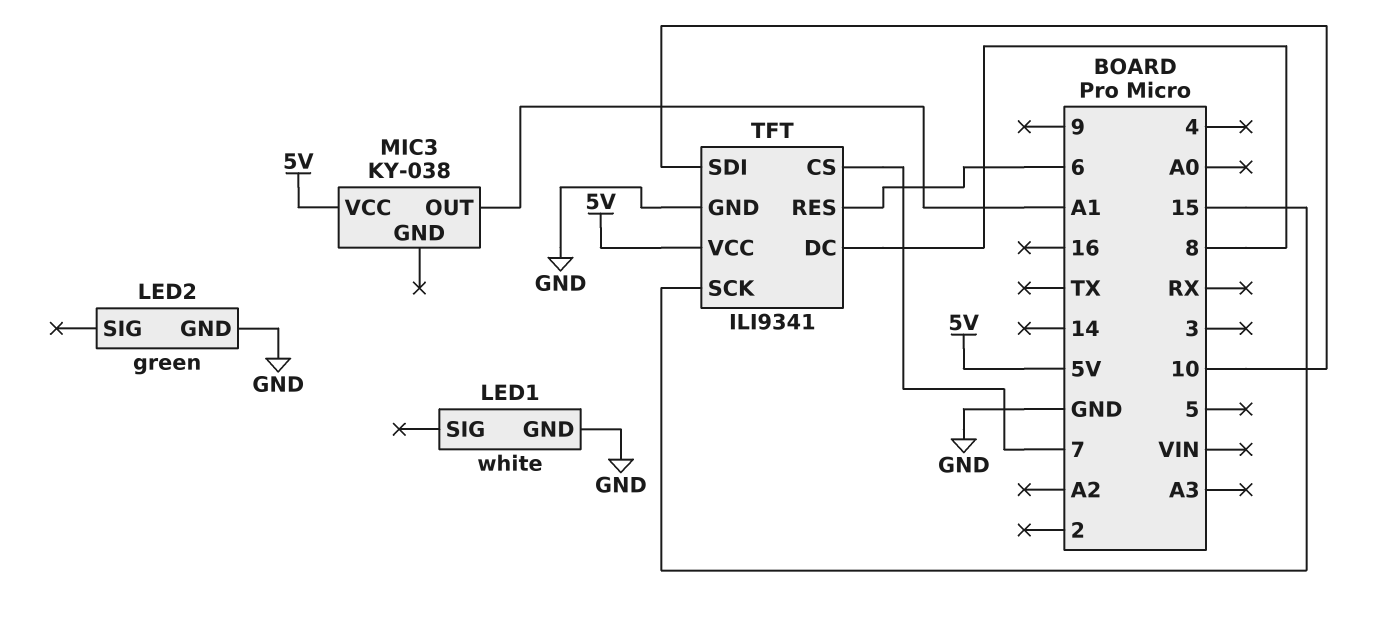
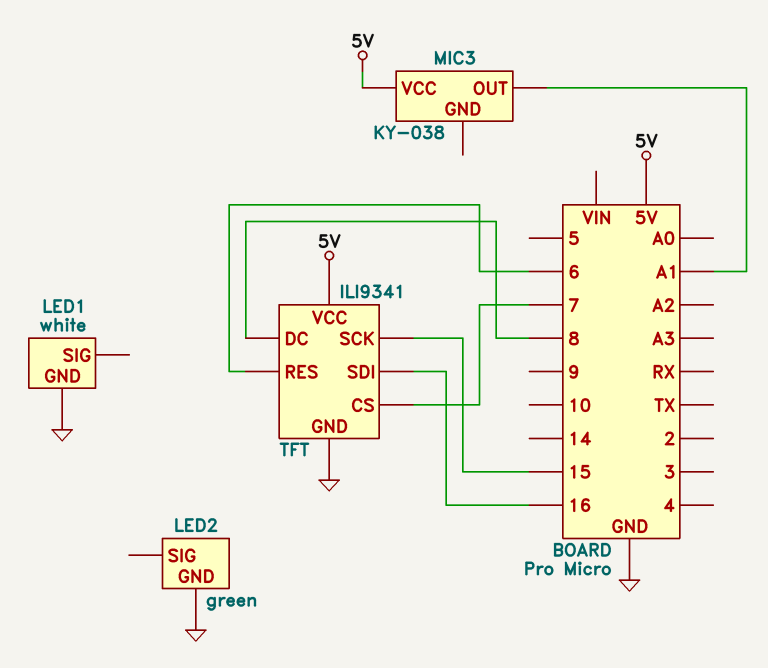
TFT pin SDI: 10 -> 16

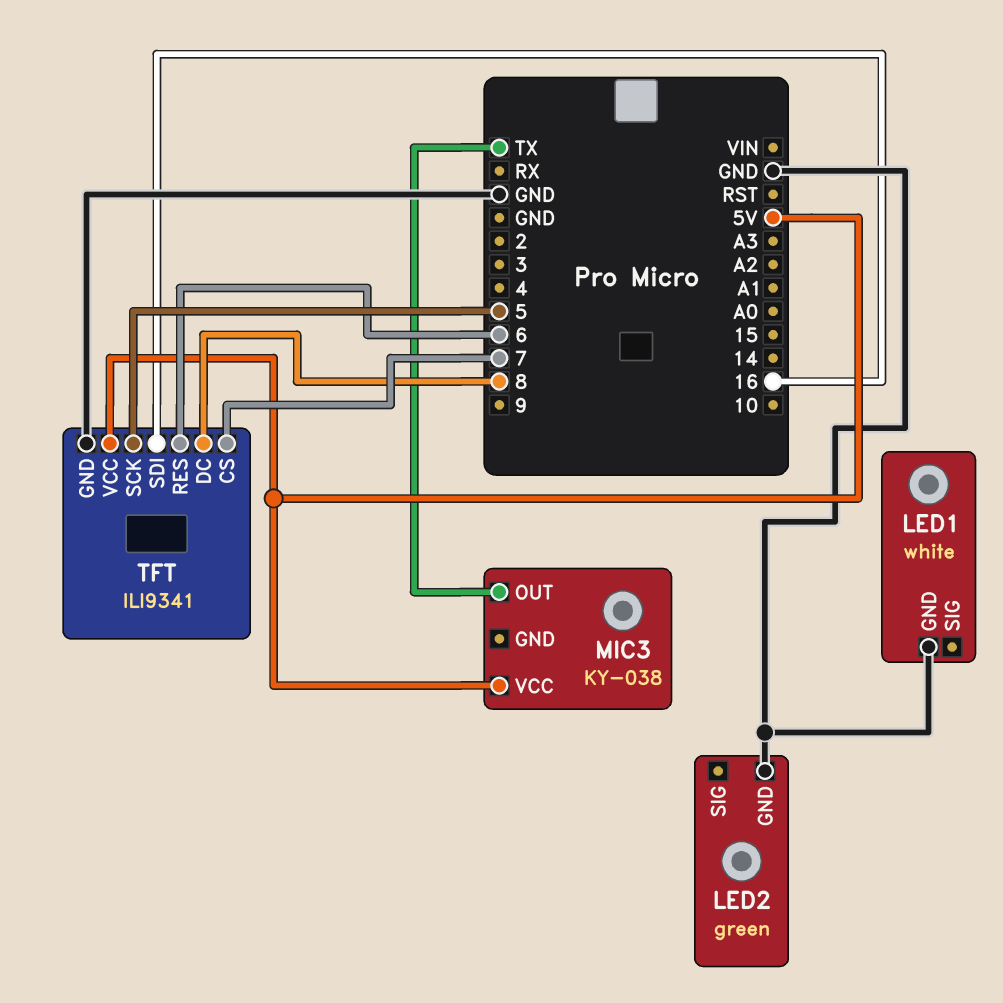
MIC3 pin OUT: A1 -> TX
TFT pin SCK: 15 -> 5

